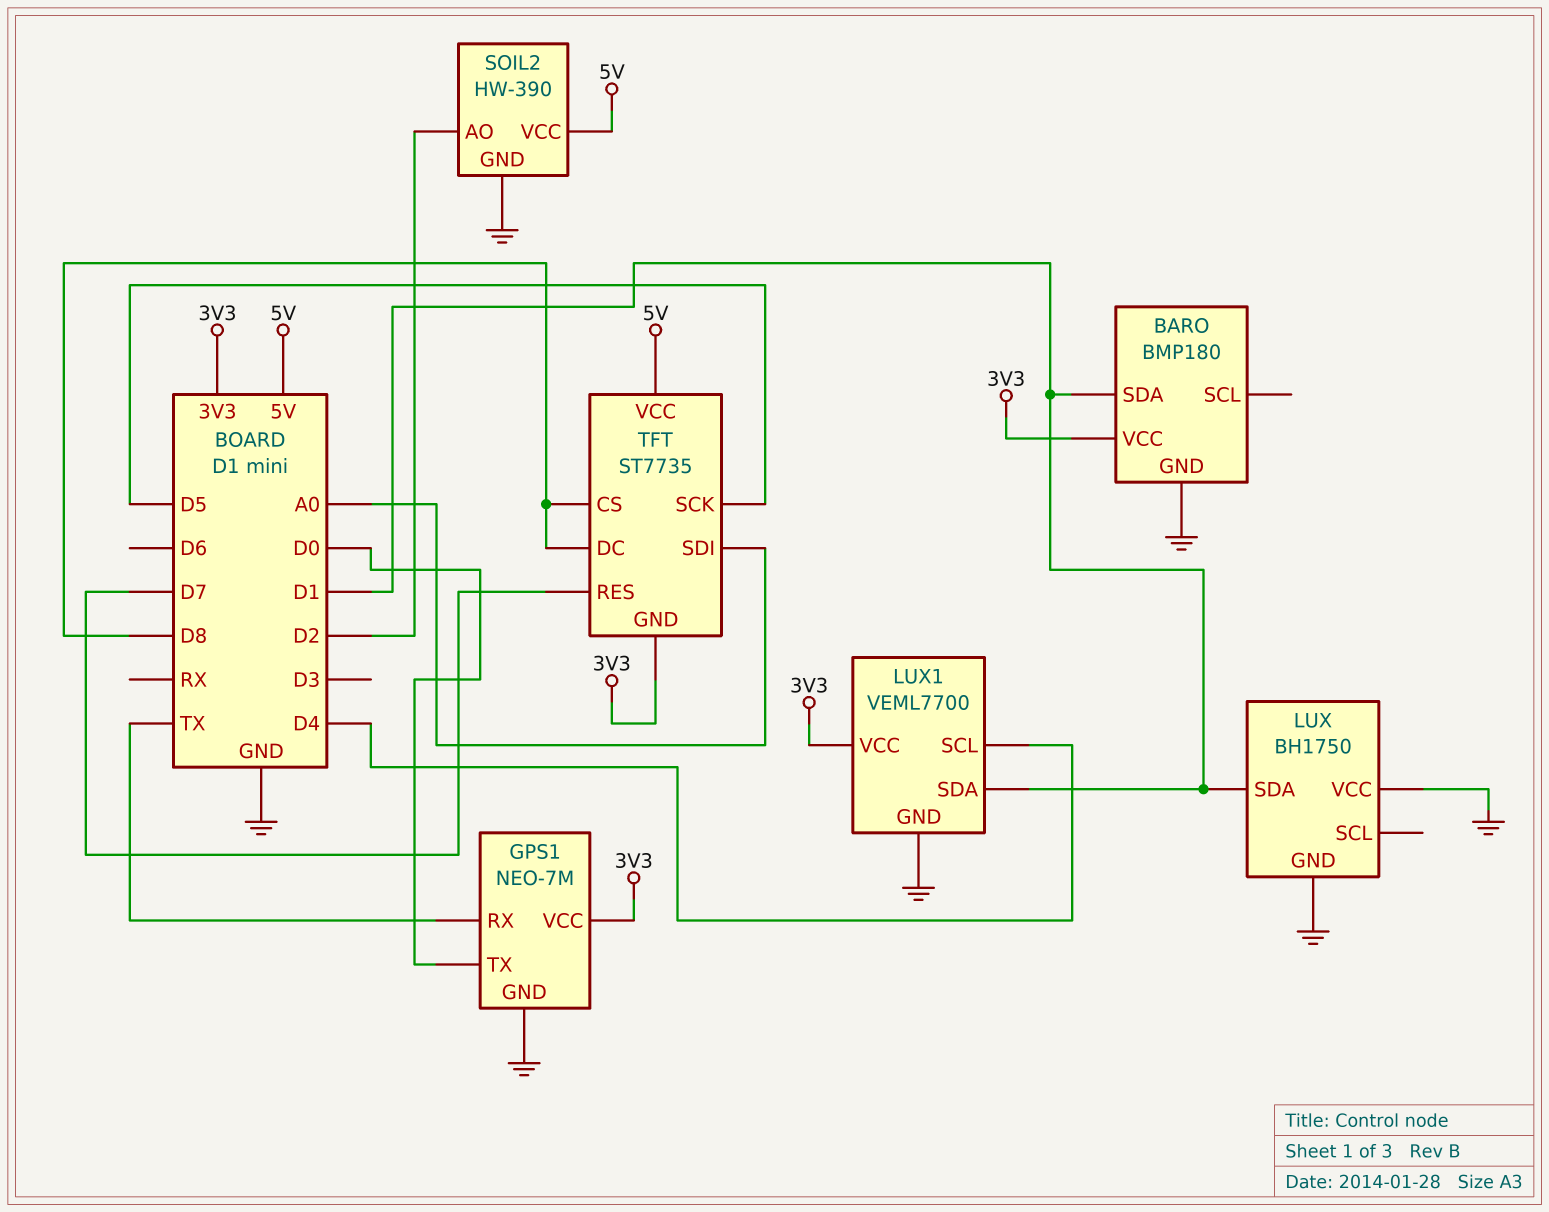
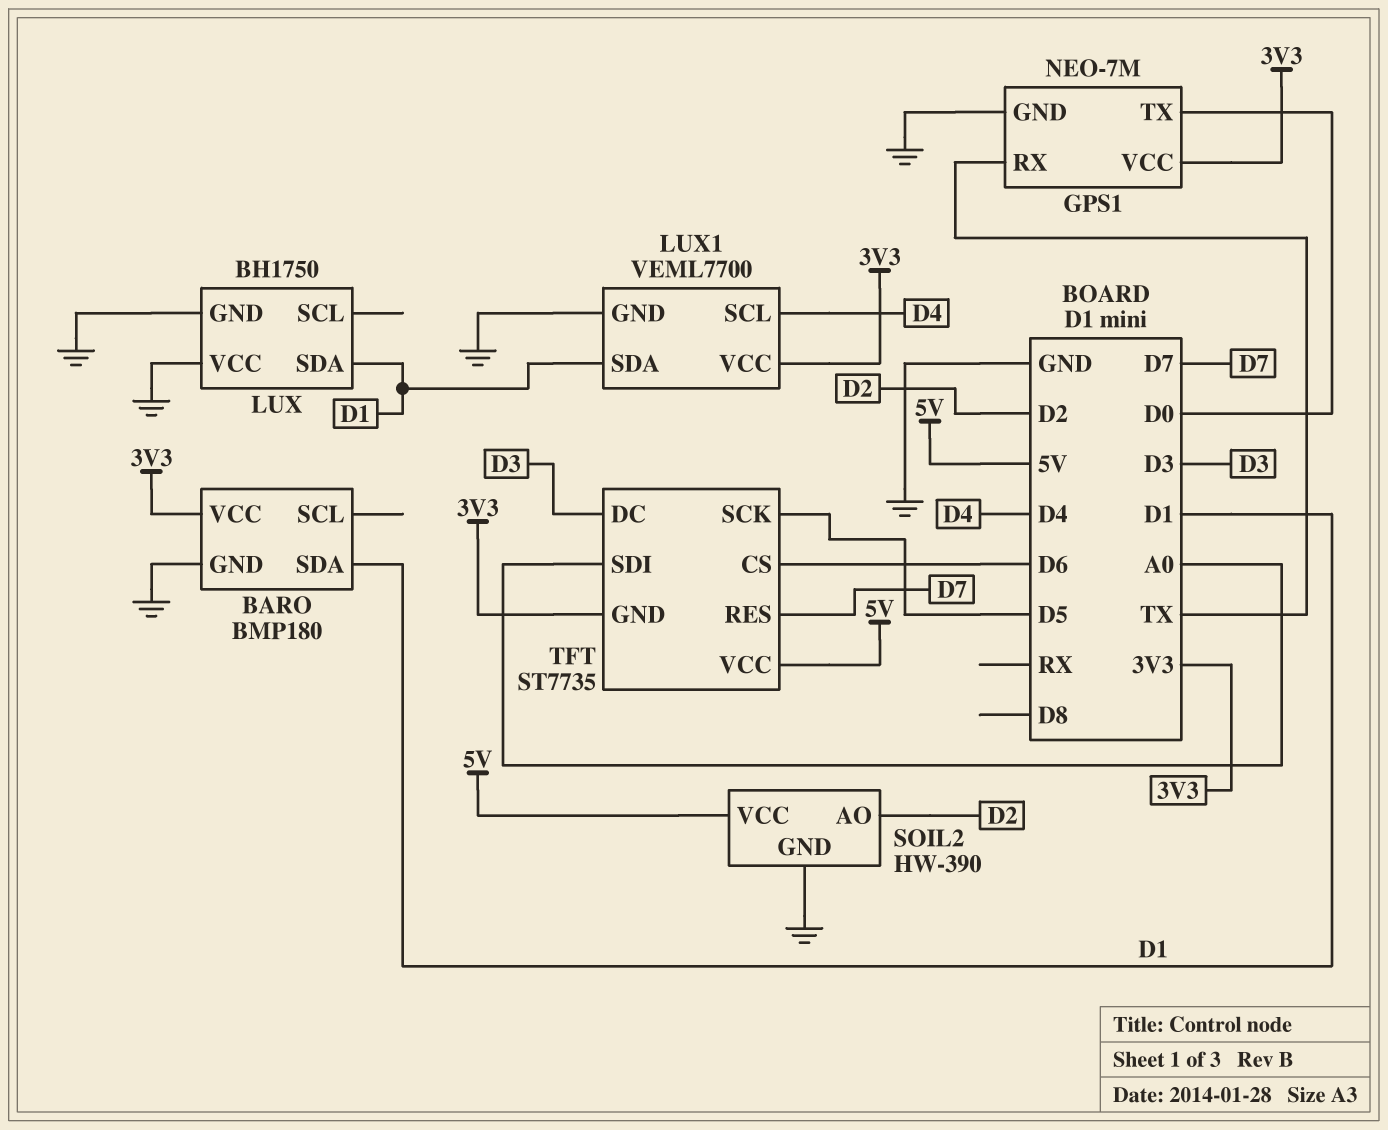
TFT pin CS: D8 -> D6
TFT pin DC: D8 -> D3

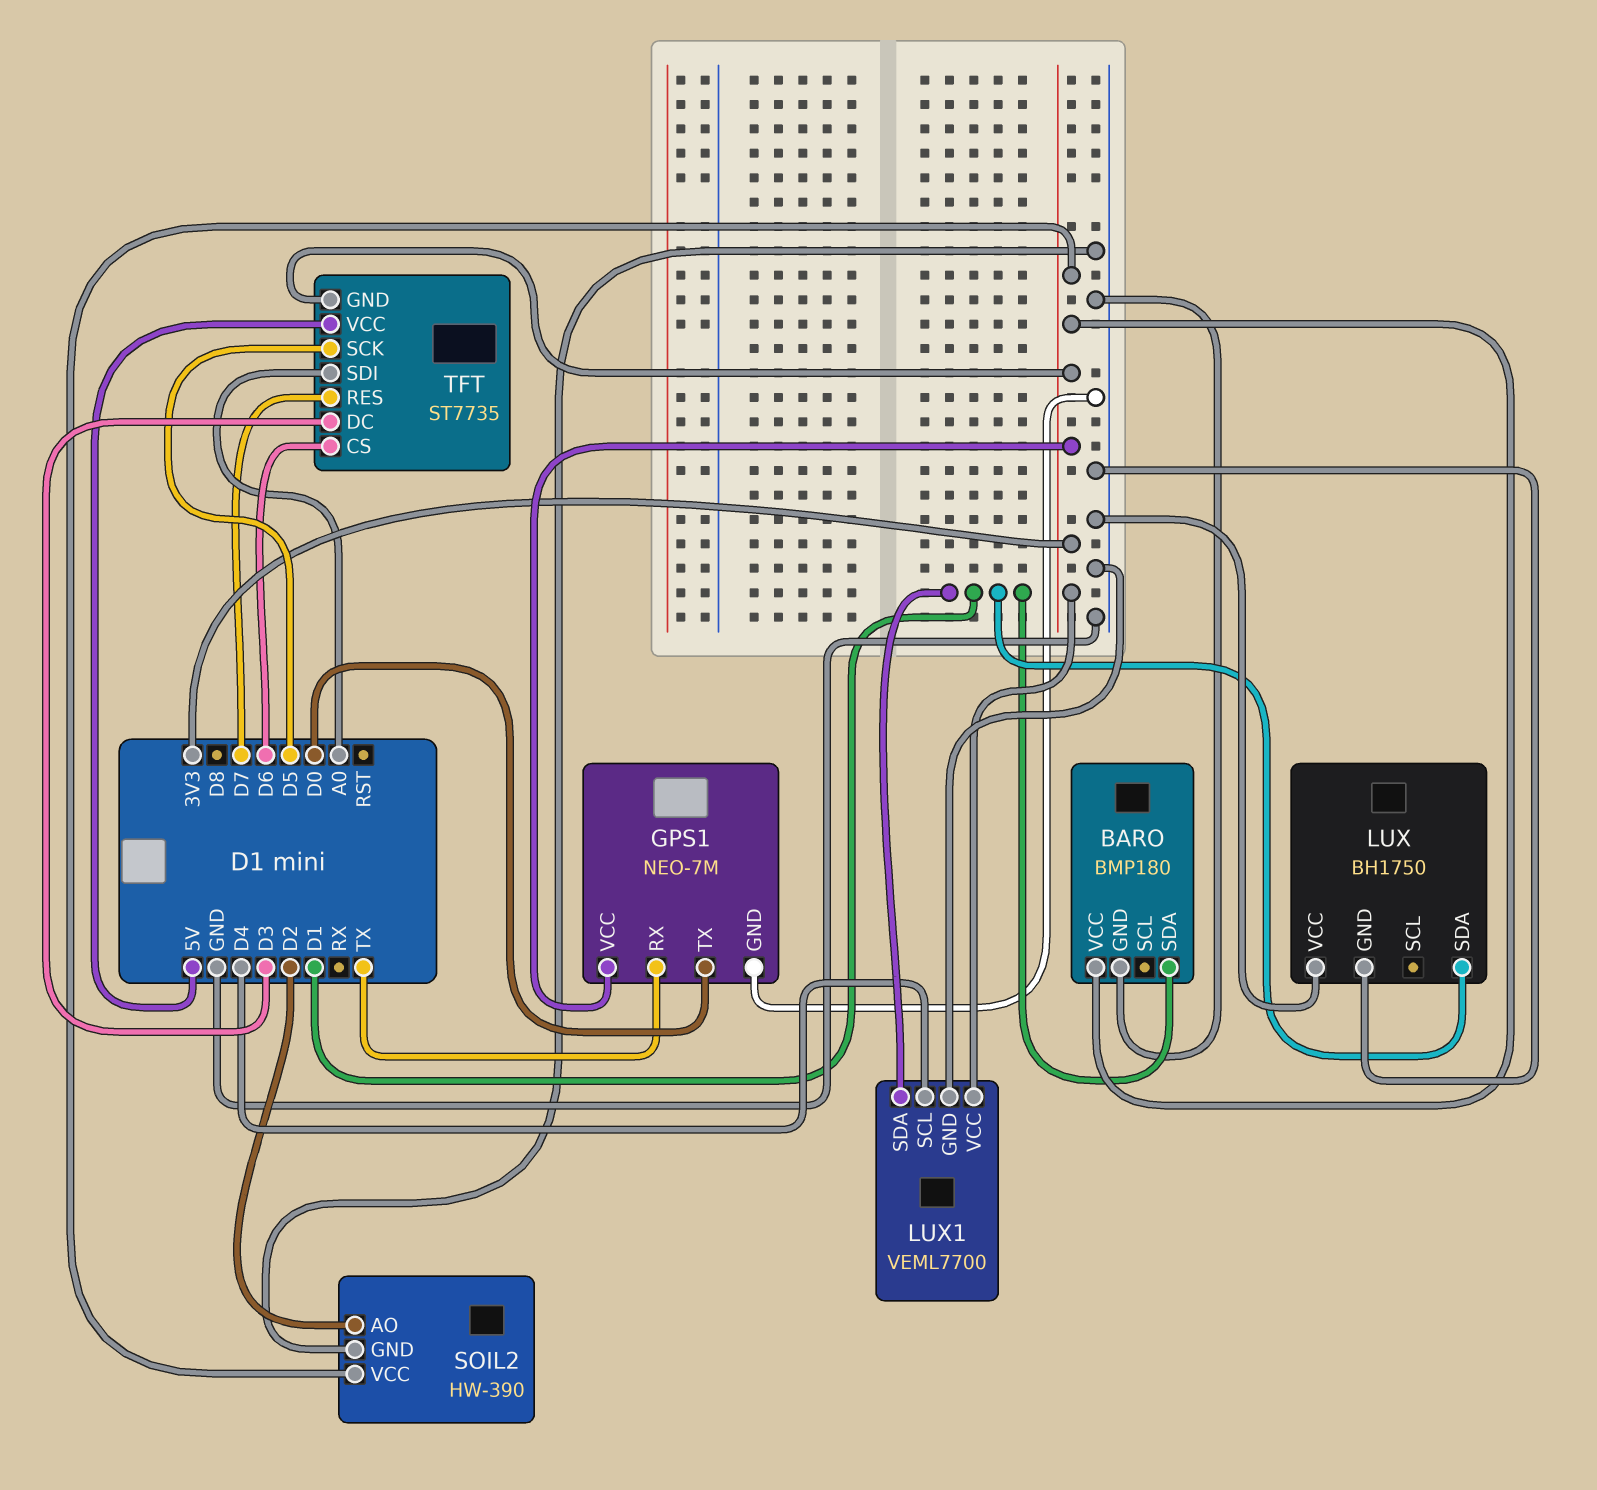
SOIL2 pin VCC: 5V -> 3V3

